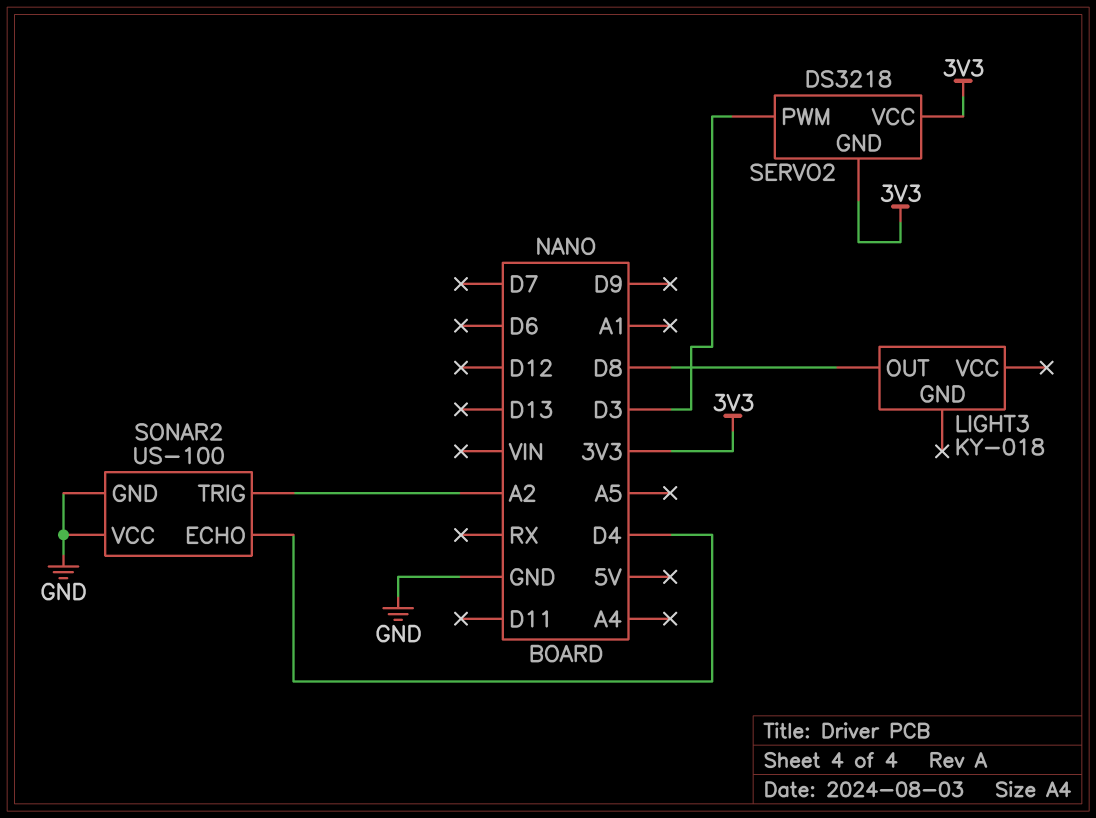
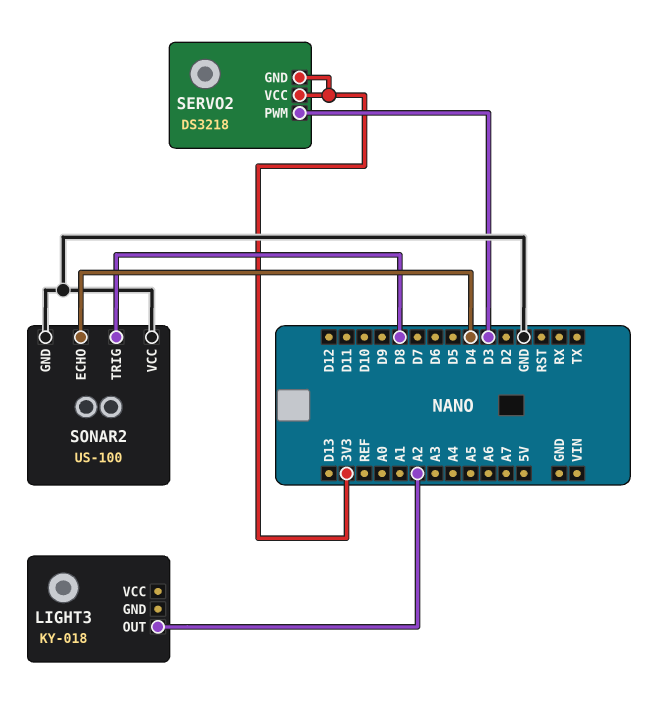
LIGHT3 pin OUT: D8 -> A2
SONAR2 pin TRIG: A2 -> D8

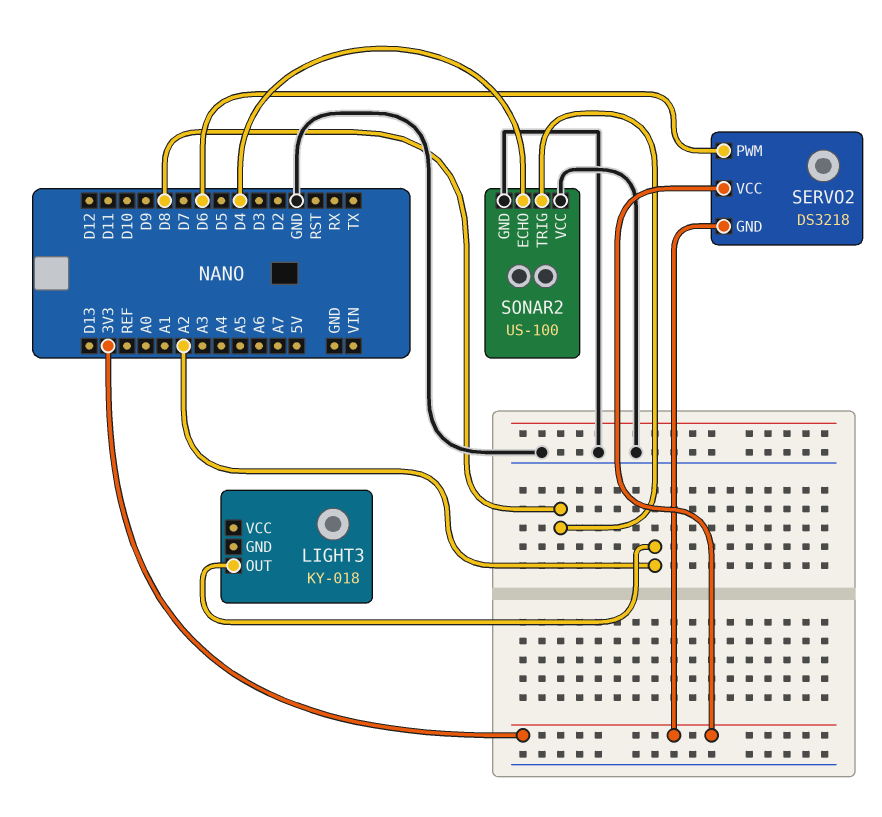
SERVO2 pin PWM: D3 -> D6

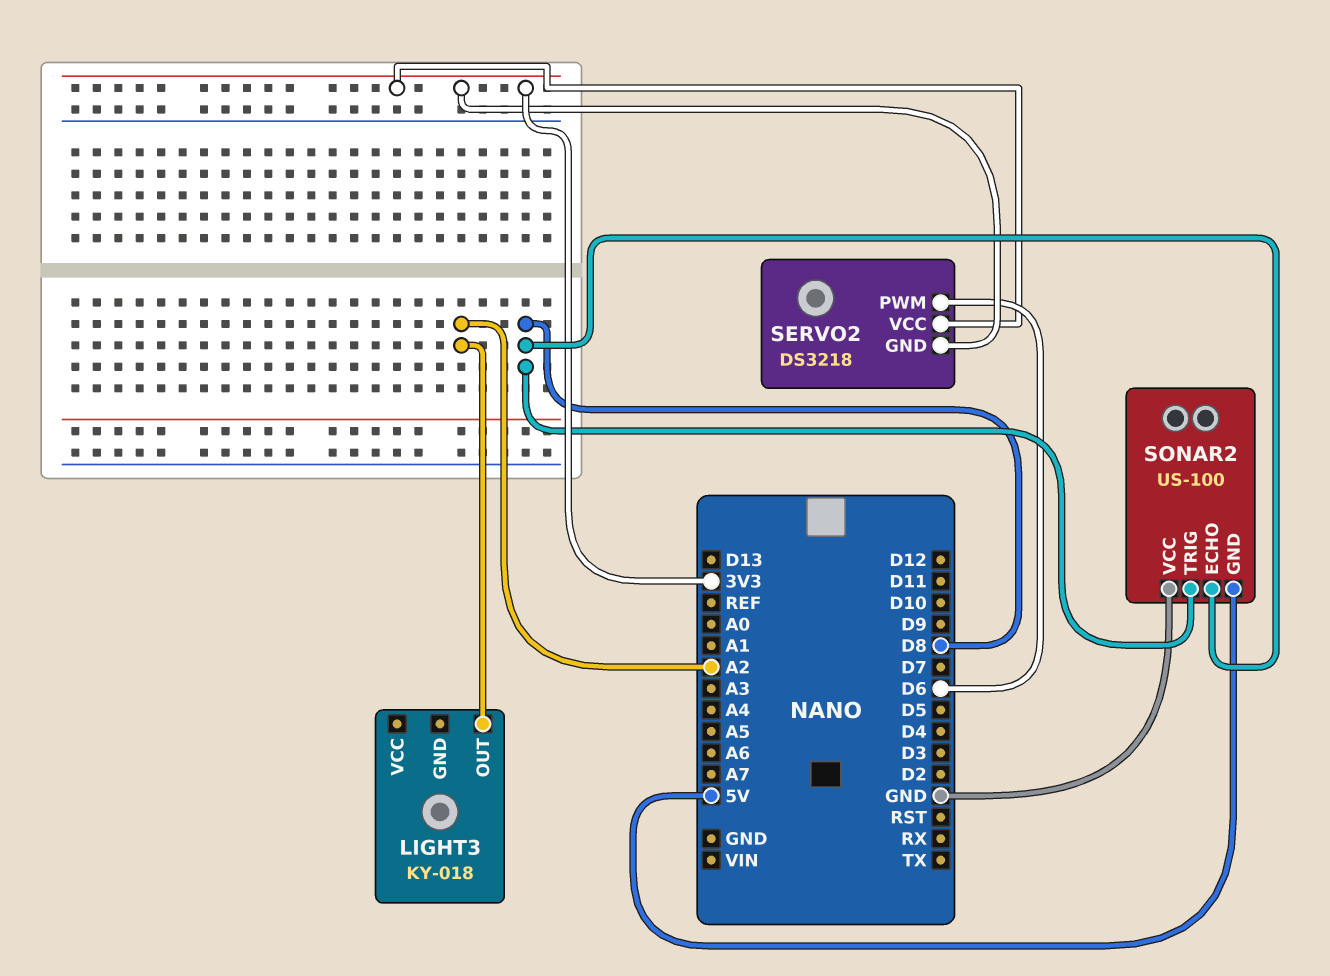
SONAR2 pin ECHO: D4 -> D8
SONAR2 pin GND: GND -> 5V

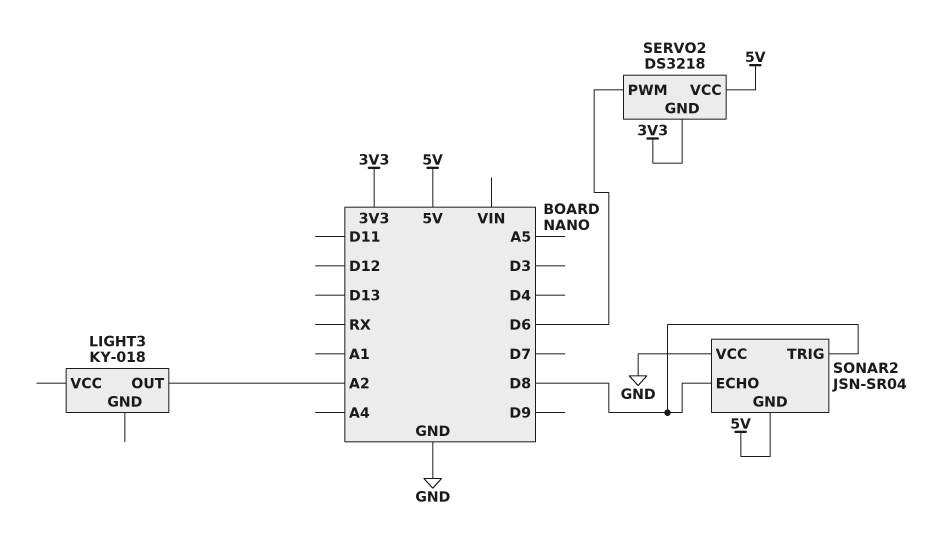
SERVO2 pin VCC: 3V3 -> 5V
SONAR2: US-100 -> JSN-SR04

